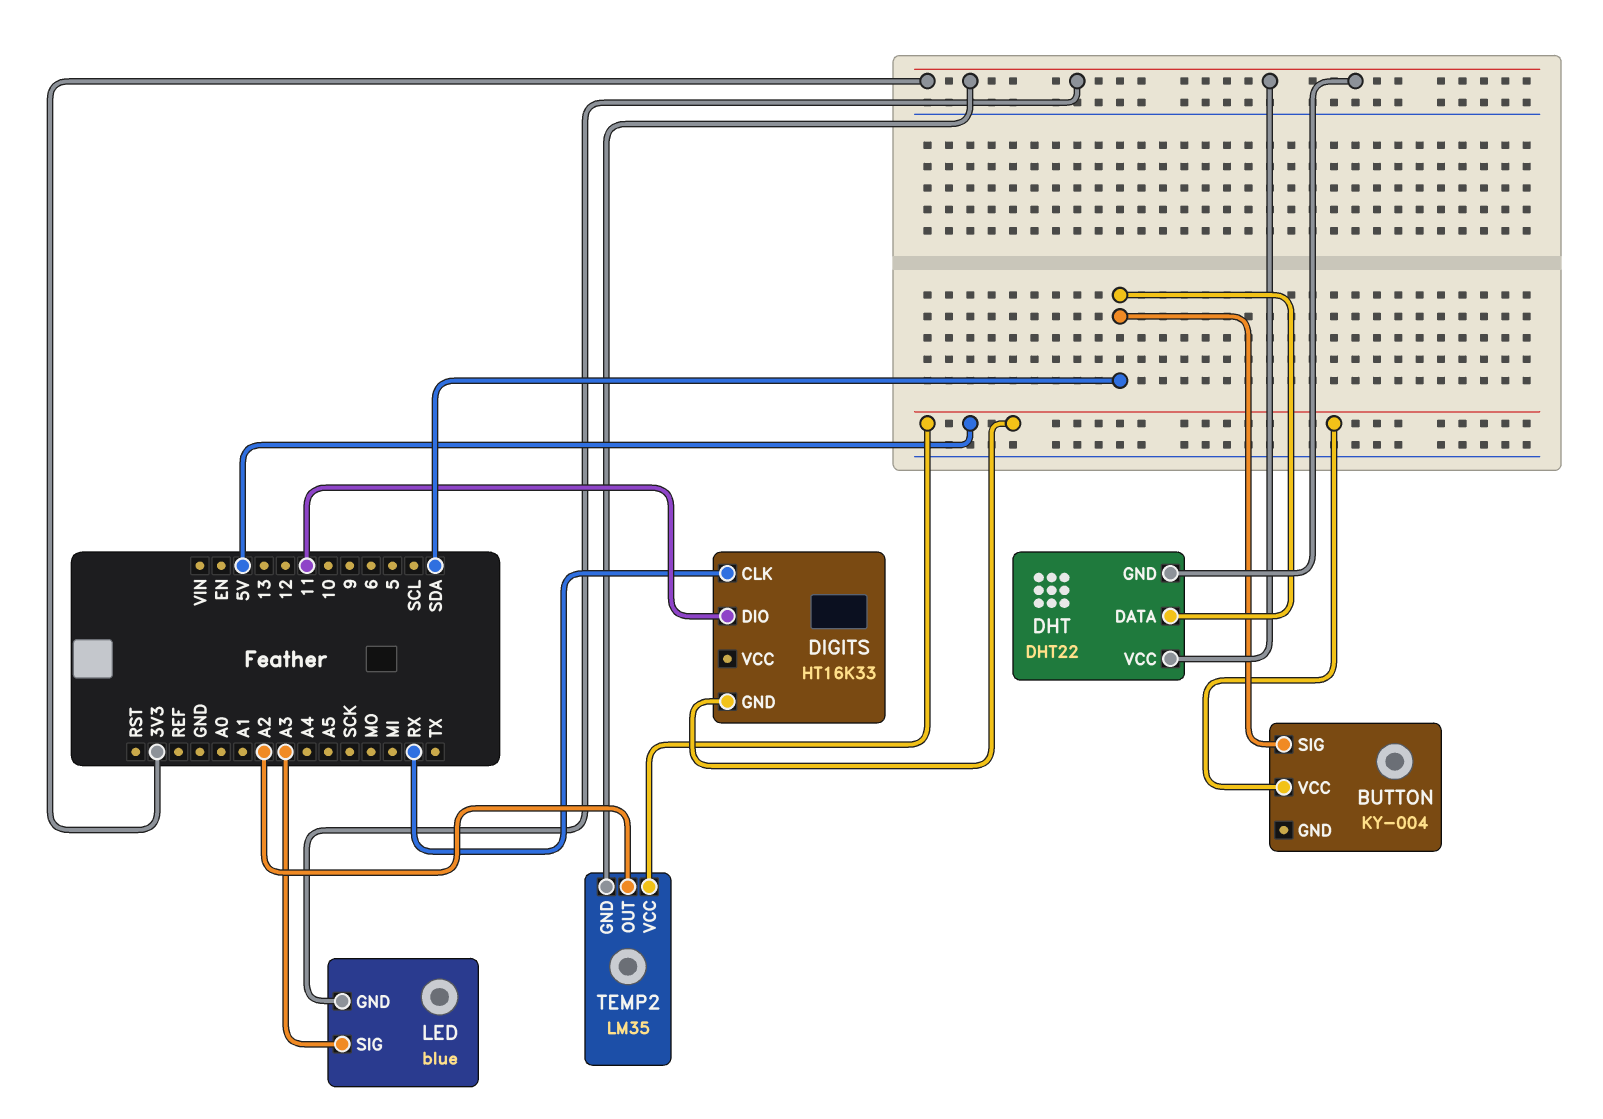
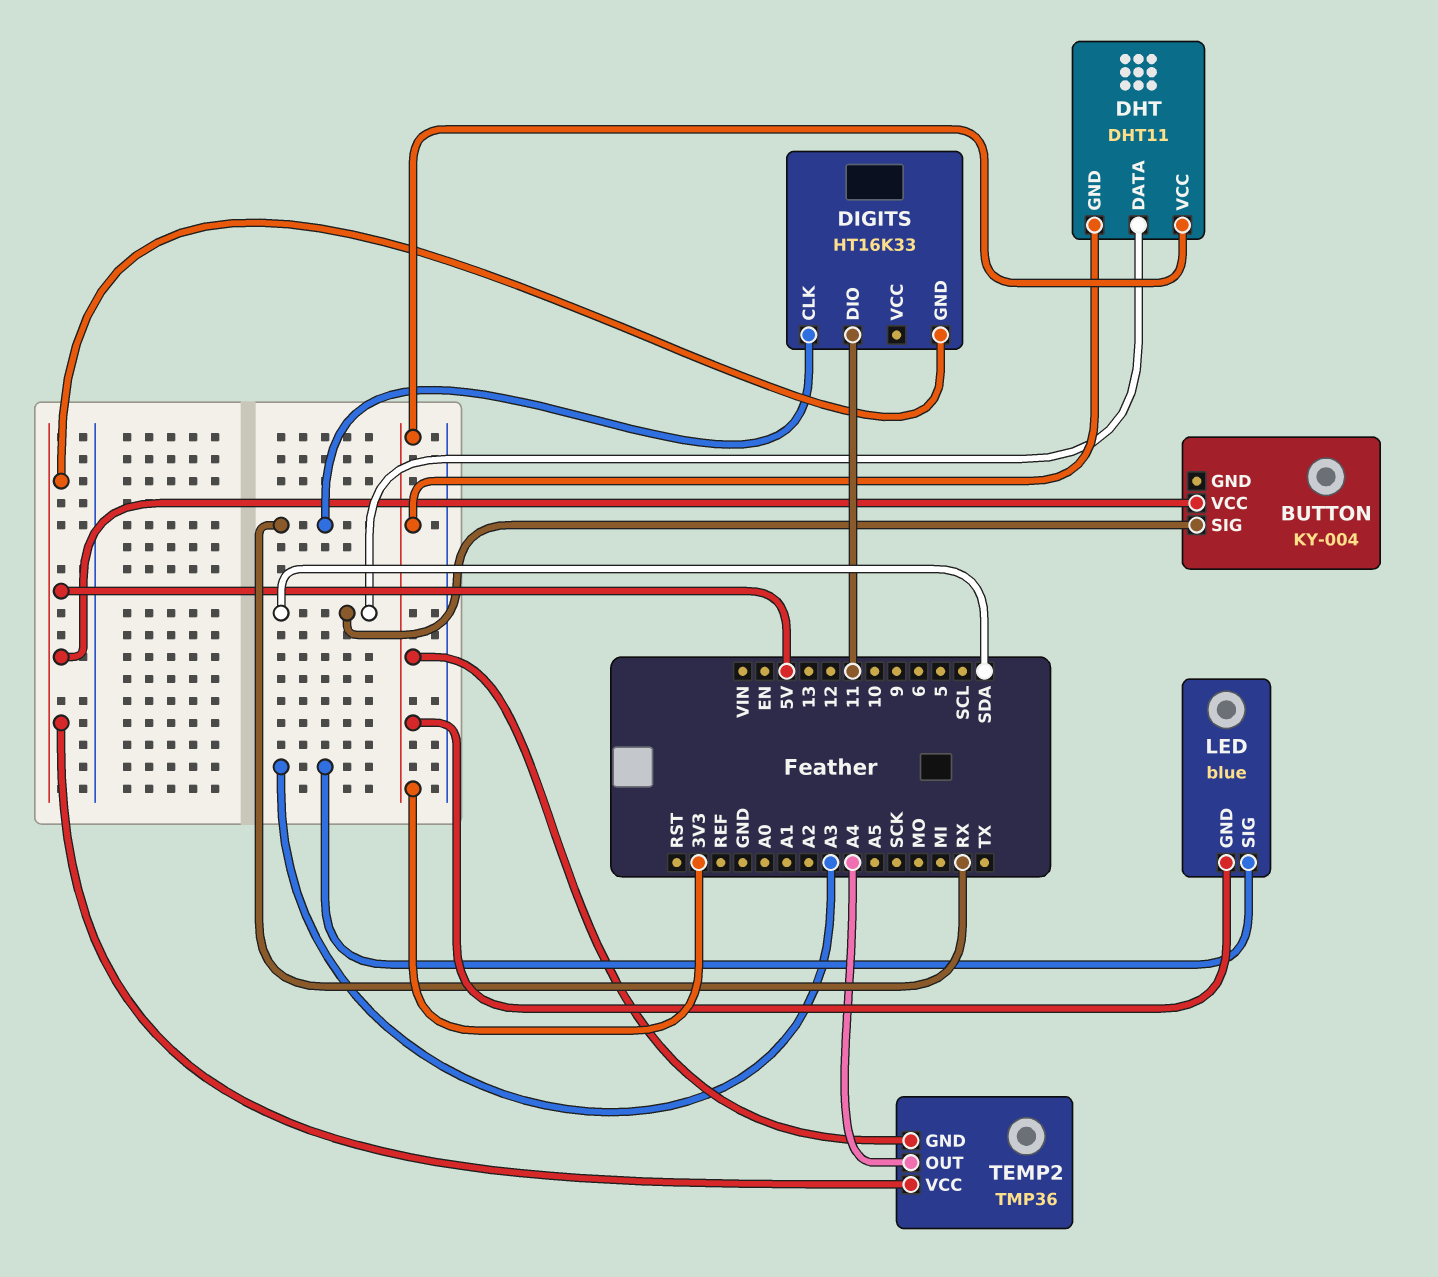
DHT: DHT22 -> DHT11
TEMP2: LM35 -> TMP36
TEMP2 pin OUT: A2 -> A4

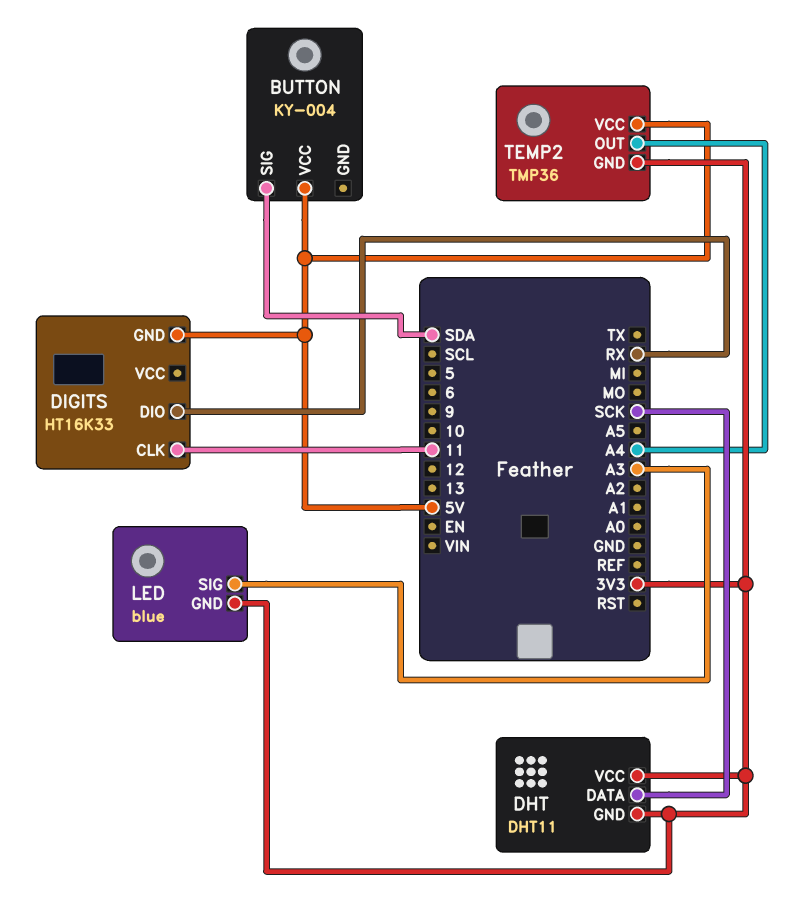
DHT pin DATA: SDA -> SCK
DIGITS pin CLK: RX -> 11
DIGITS pin DIO: 11 -> RX

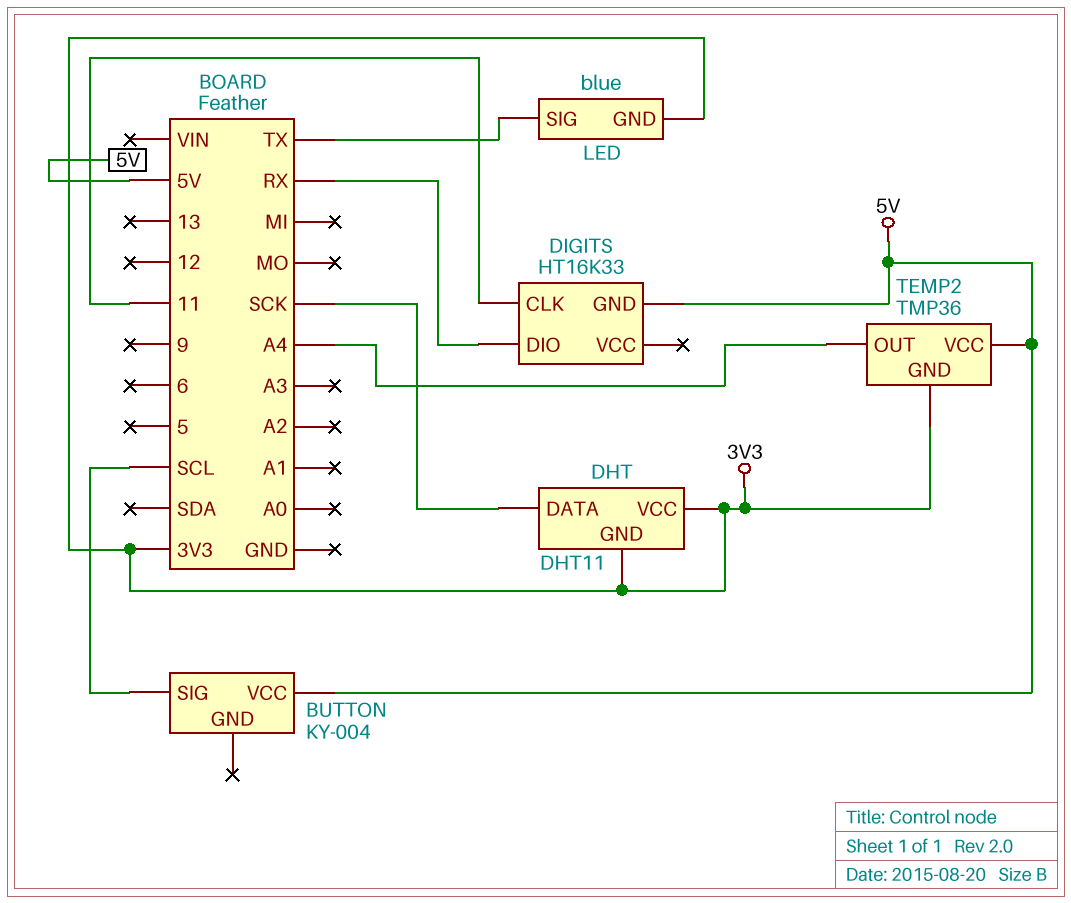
BUTTON pin SIG: SDA -> SCL
LED pin SIG: A3 -> TX

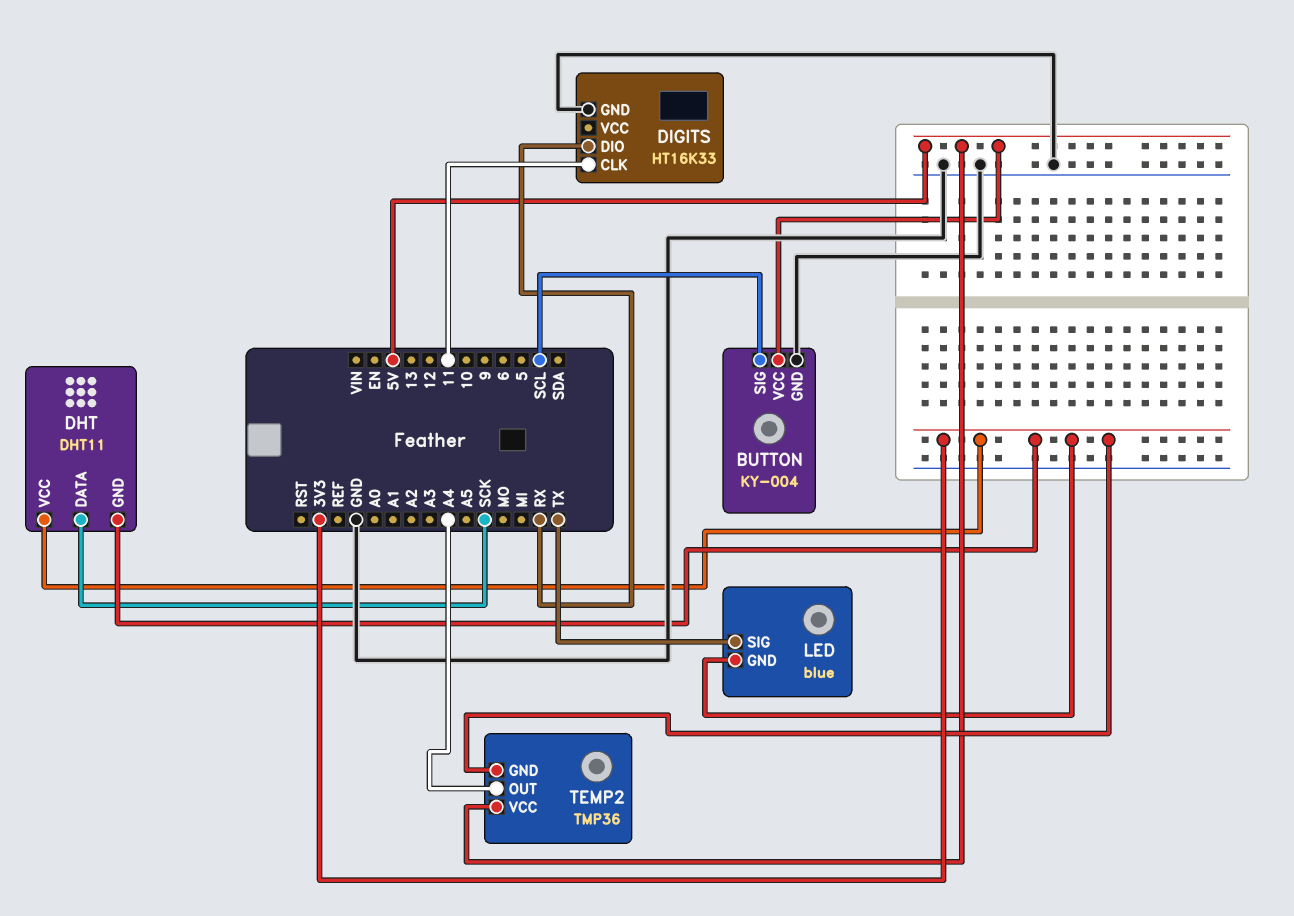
BUTTON pin GND: none -> GND
DIGITS pin GND: 5V -> GND

